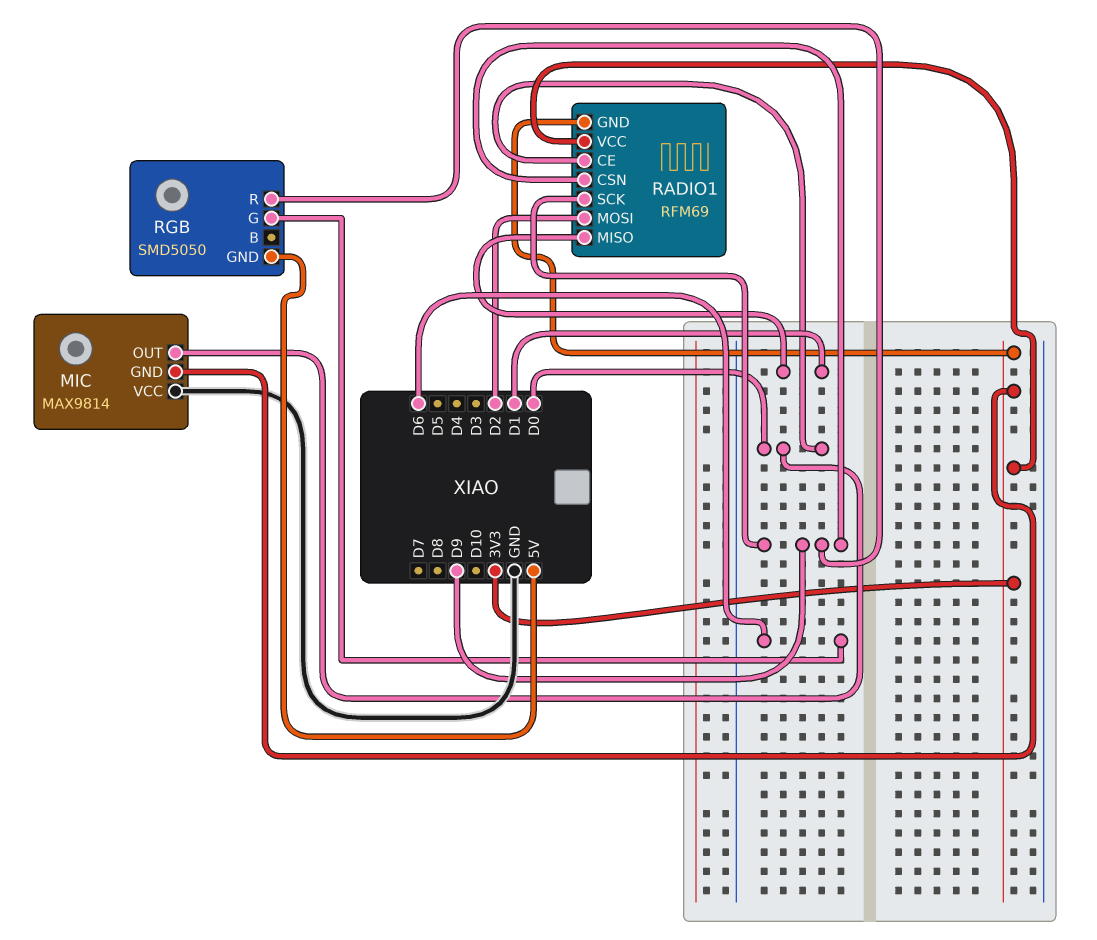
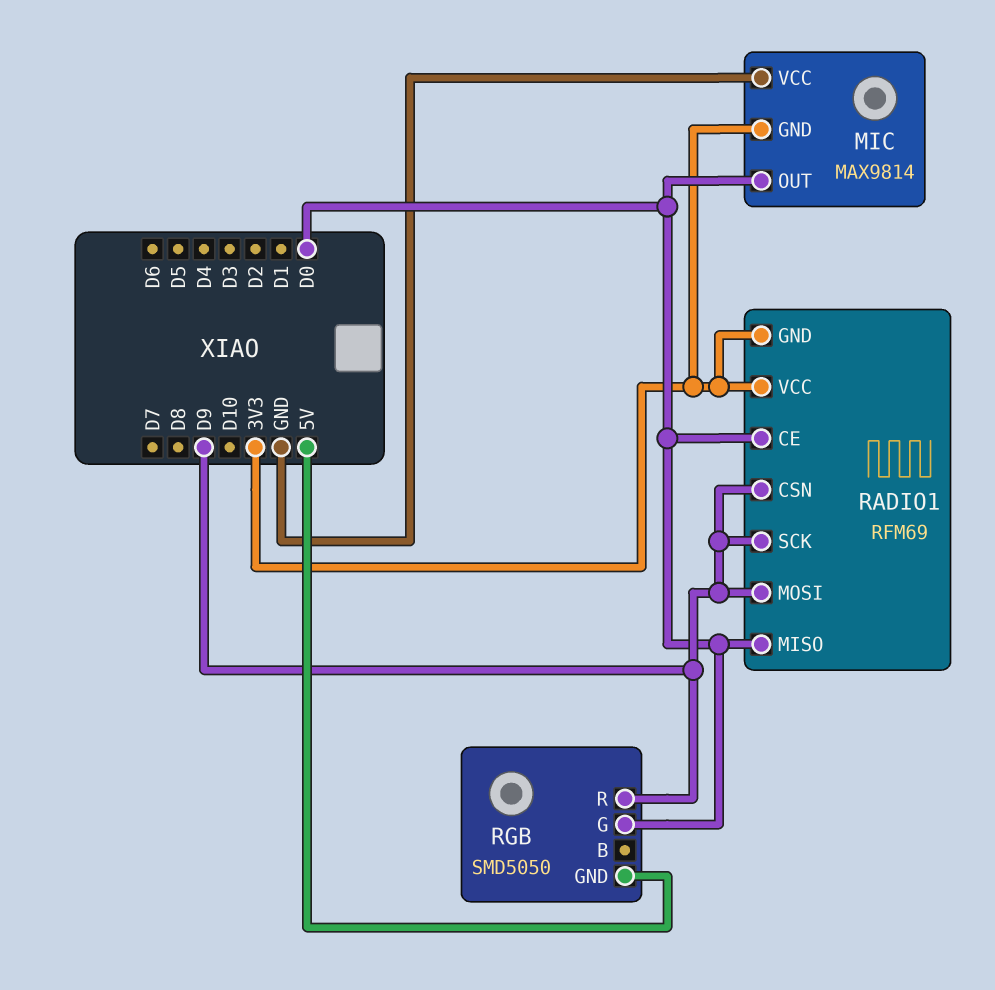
RADIO1 pin MISO: D1 -> D0
RADIO1 pin MOSI: D2 -> D9
RGB pin G: D6 -> D0

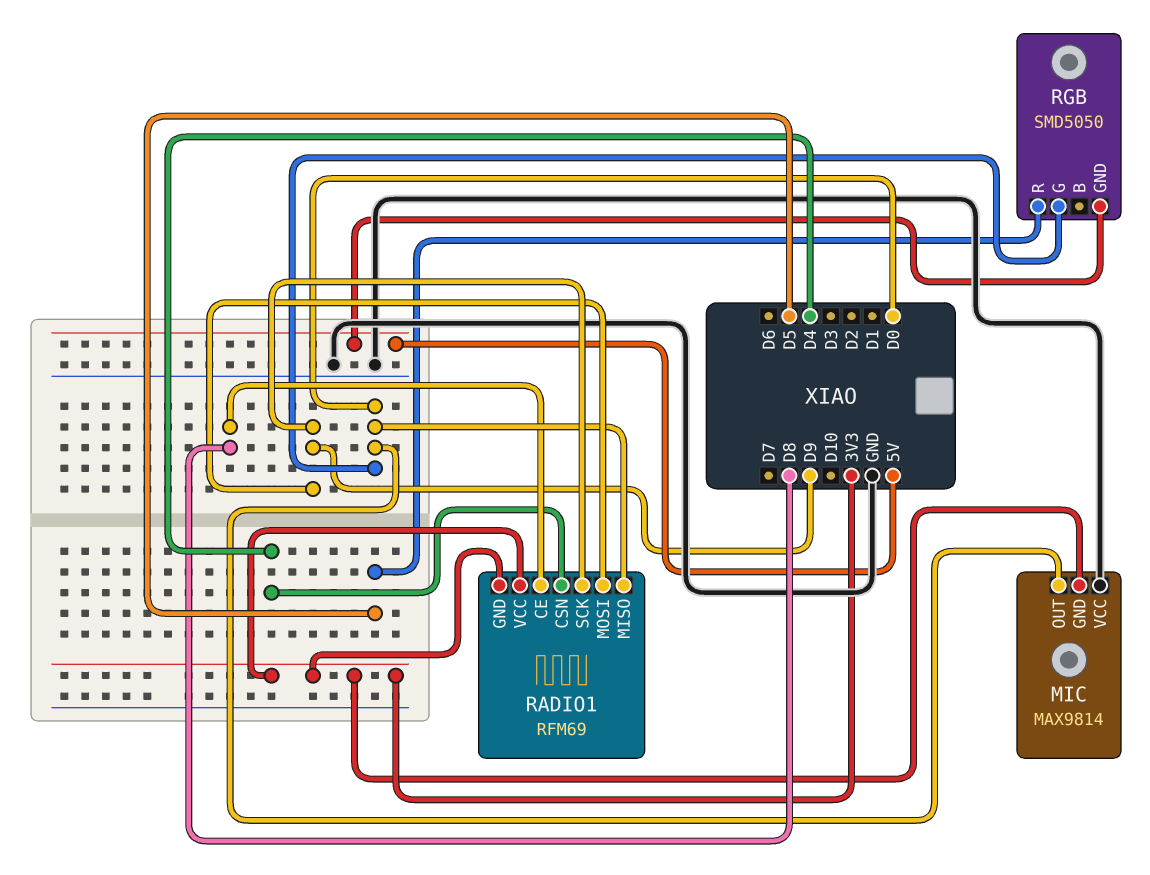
RADIO1 pin CE: D0 -> D8
RADIO1 pin CSN: D9 -> D4
RGB pin R: D9 -> D5

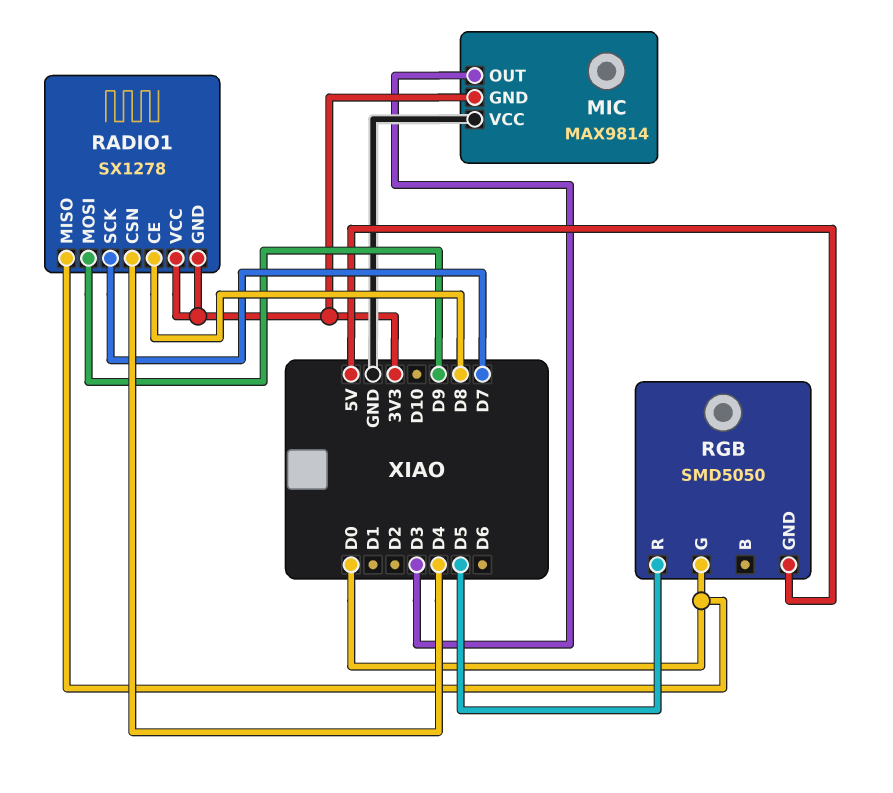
MIC pin OUT: D0 -> D3
RADIO1: RFM69 -> SX1278
RADIO1 pin SCK: D9 -> D7

